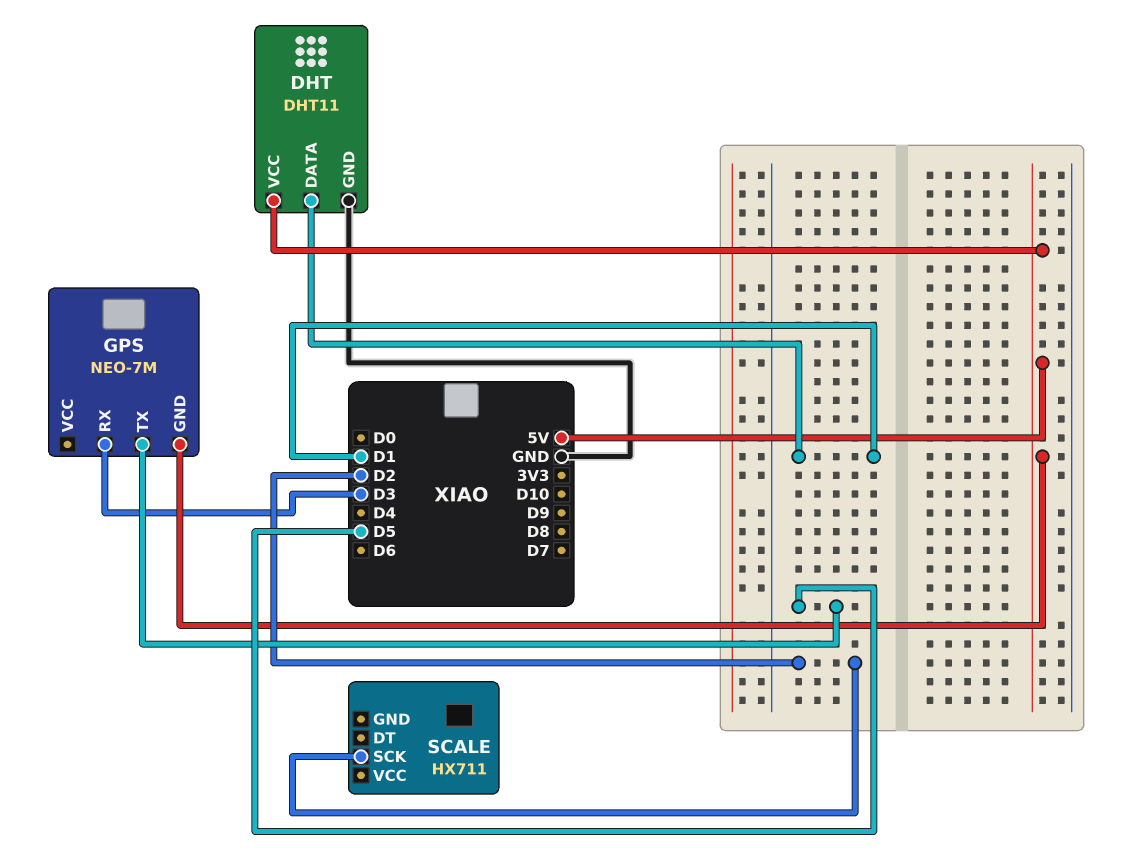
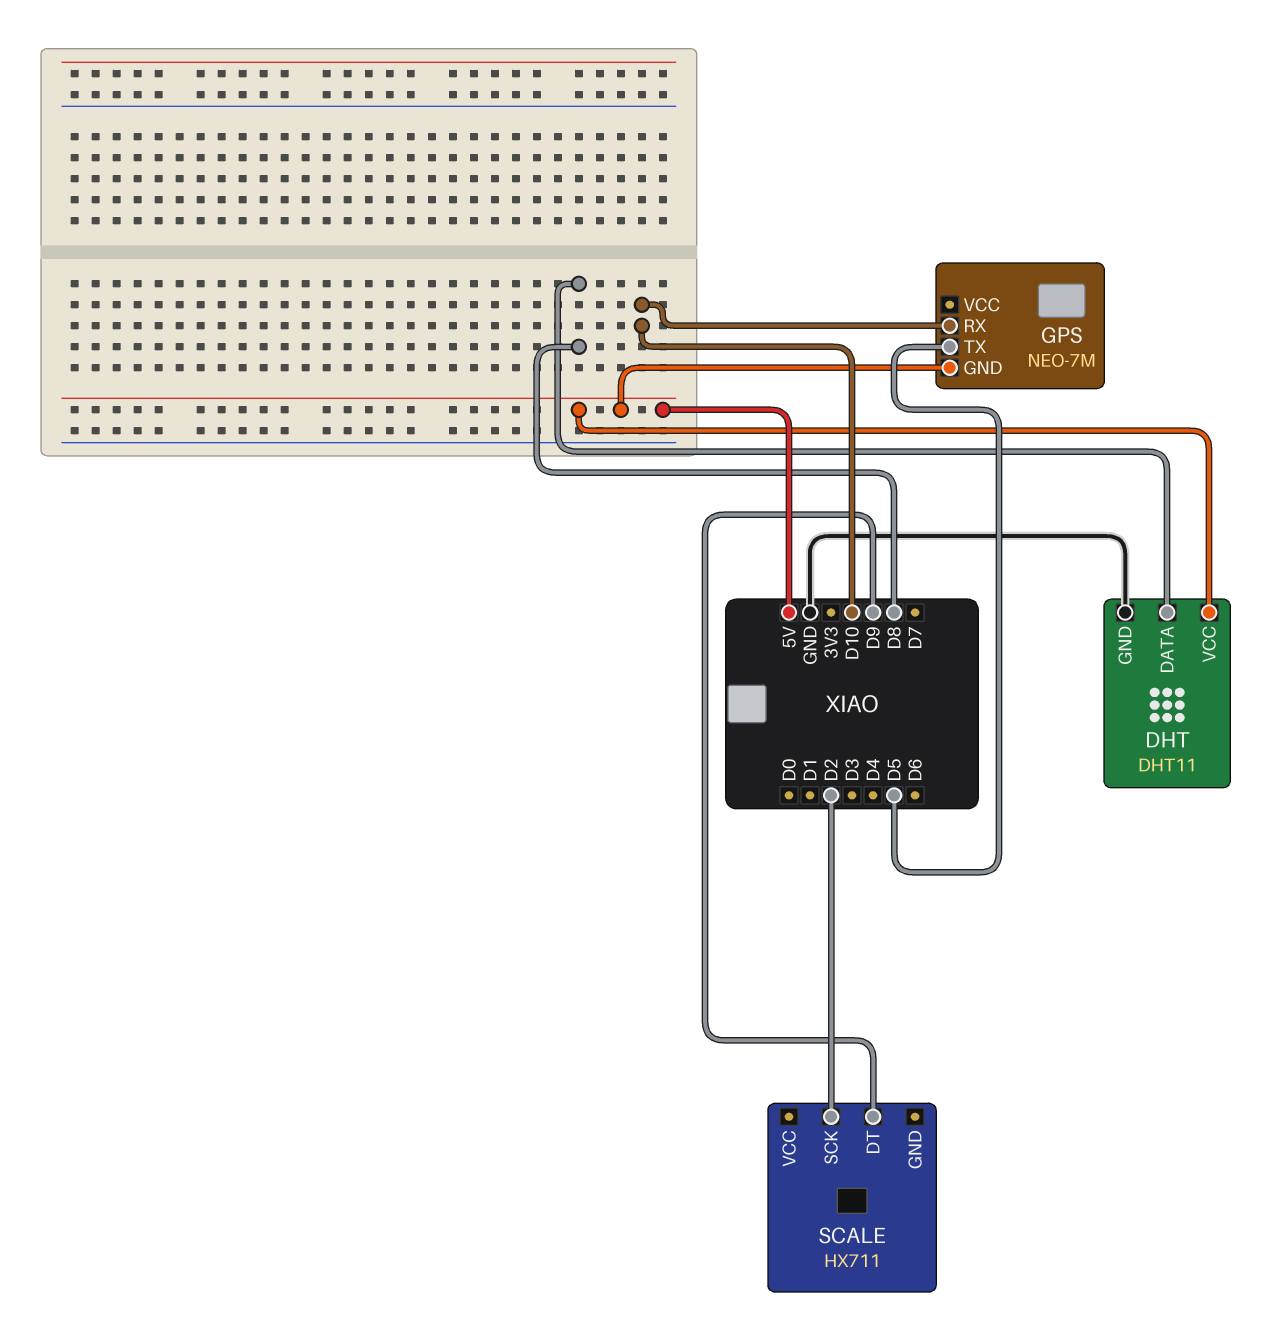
DHT pin DATA: D1 -> D8
GPS pin RX: D3 -> D10
SCALE pin DT: none -> D9

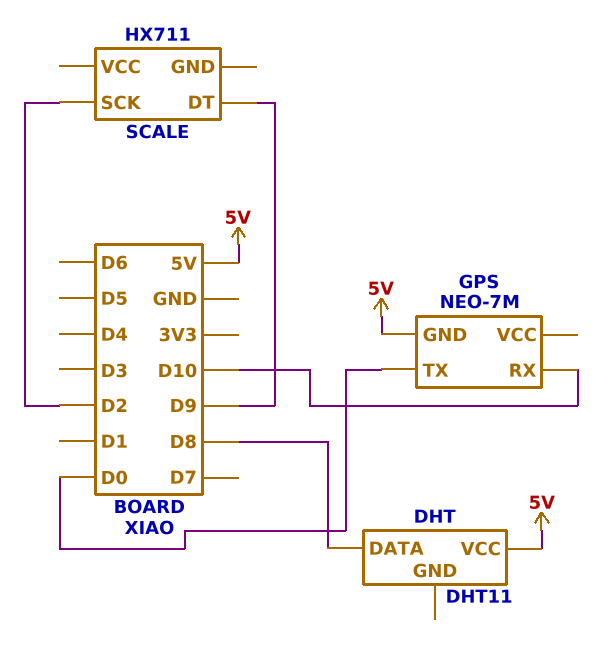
DHT pin GND: GND -> none
GPS pin TX: D5 -> D0

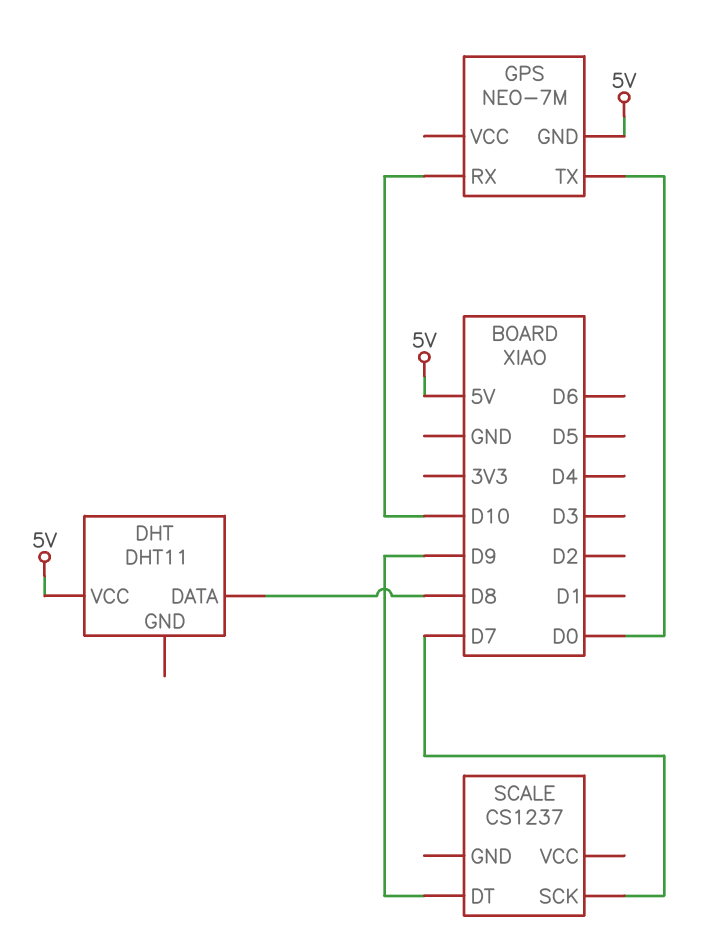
SCALE: HX711 -> CS1237
SCALE pin SCK: D2 -> D7

